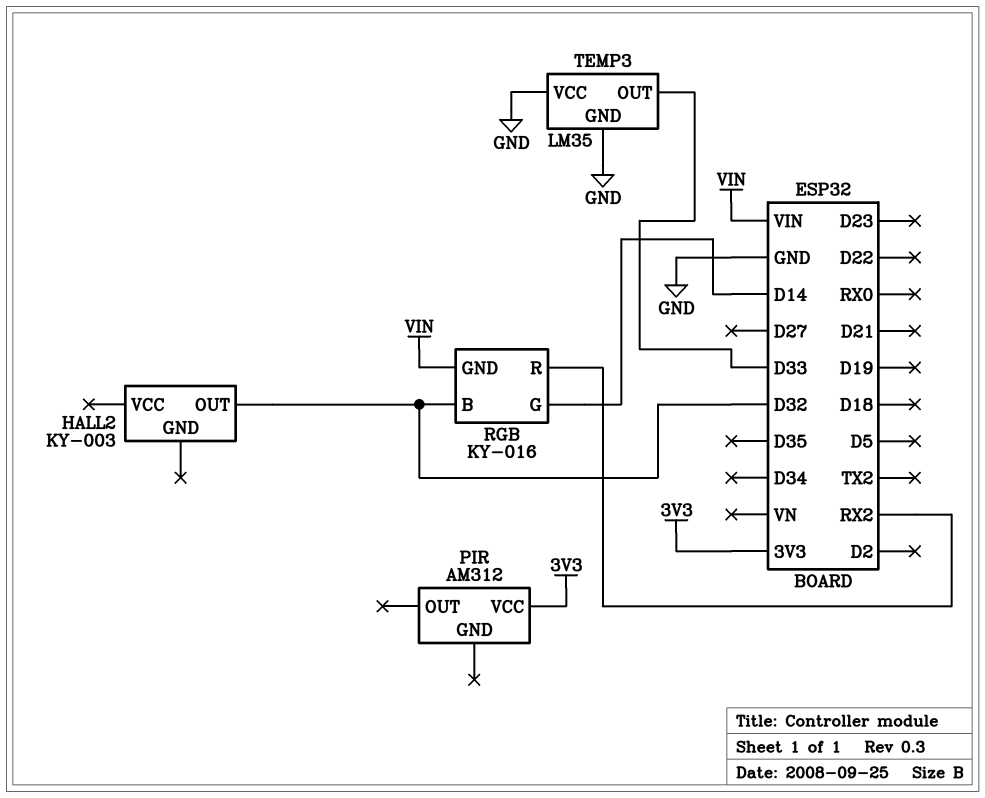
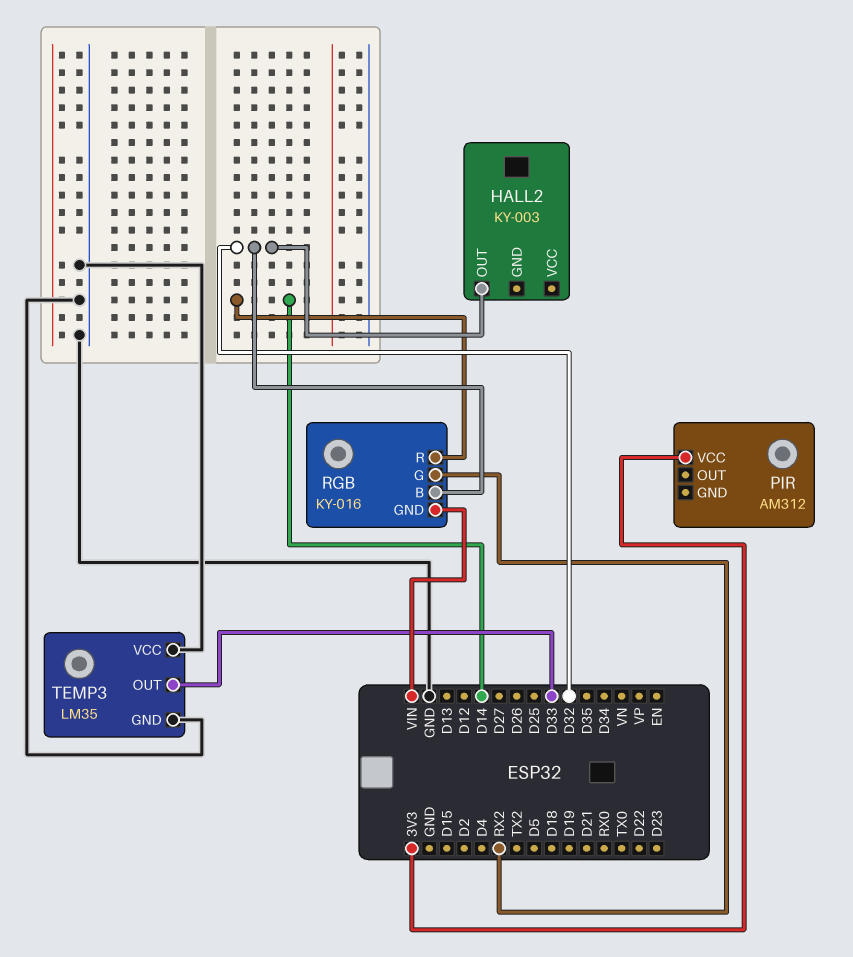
RGB pin G: D14 -> RX2
RGB pin R: RX2 -> D14

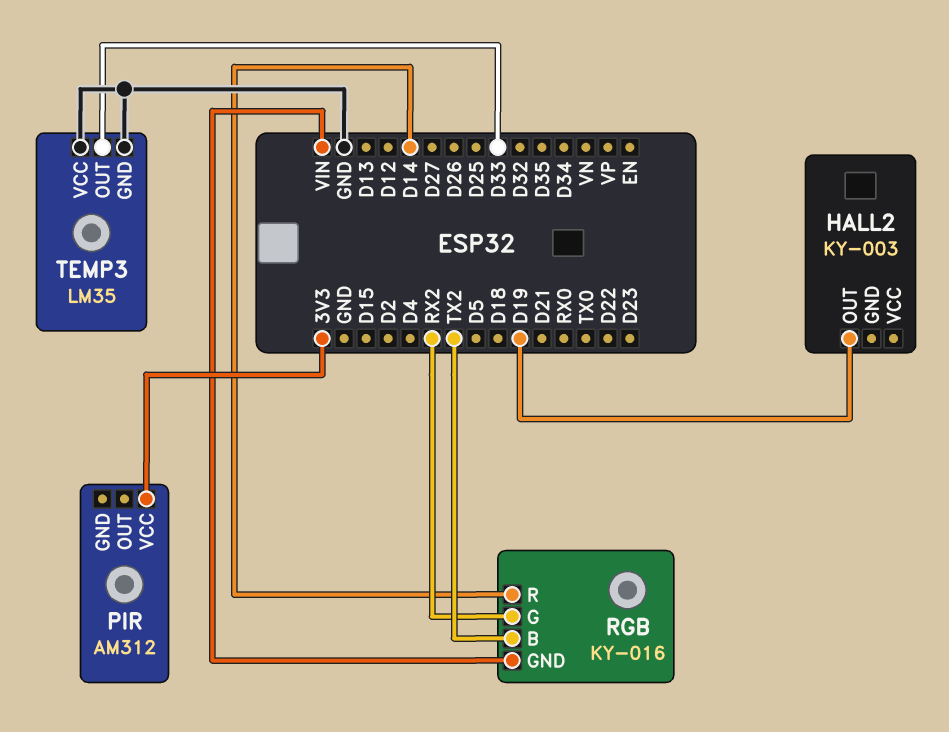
HALL2 pin OUT: D32 -> D19
RGB pin B: D32 -> TX2

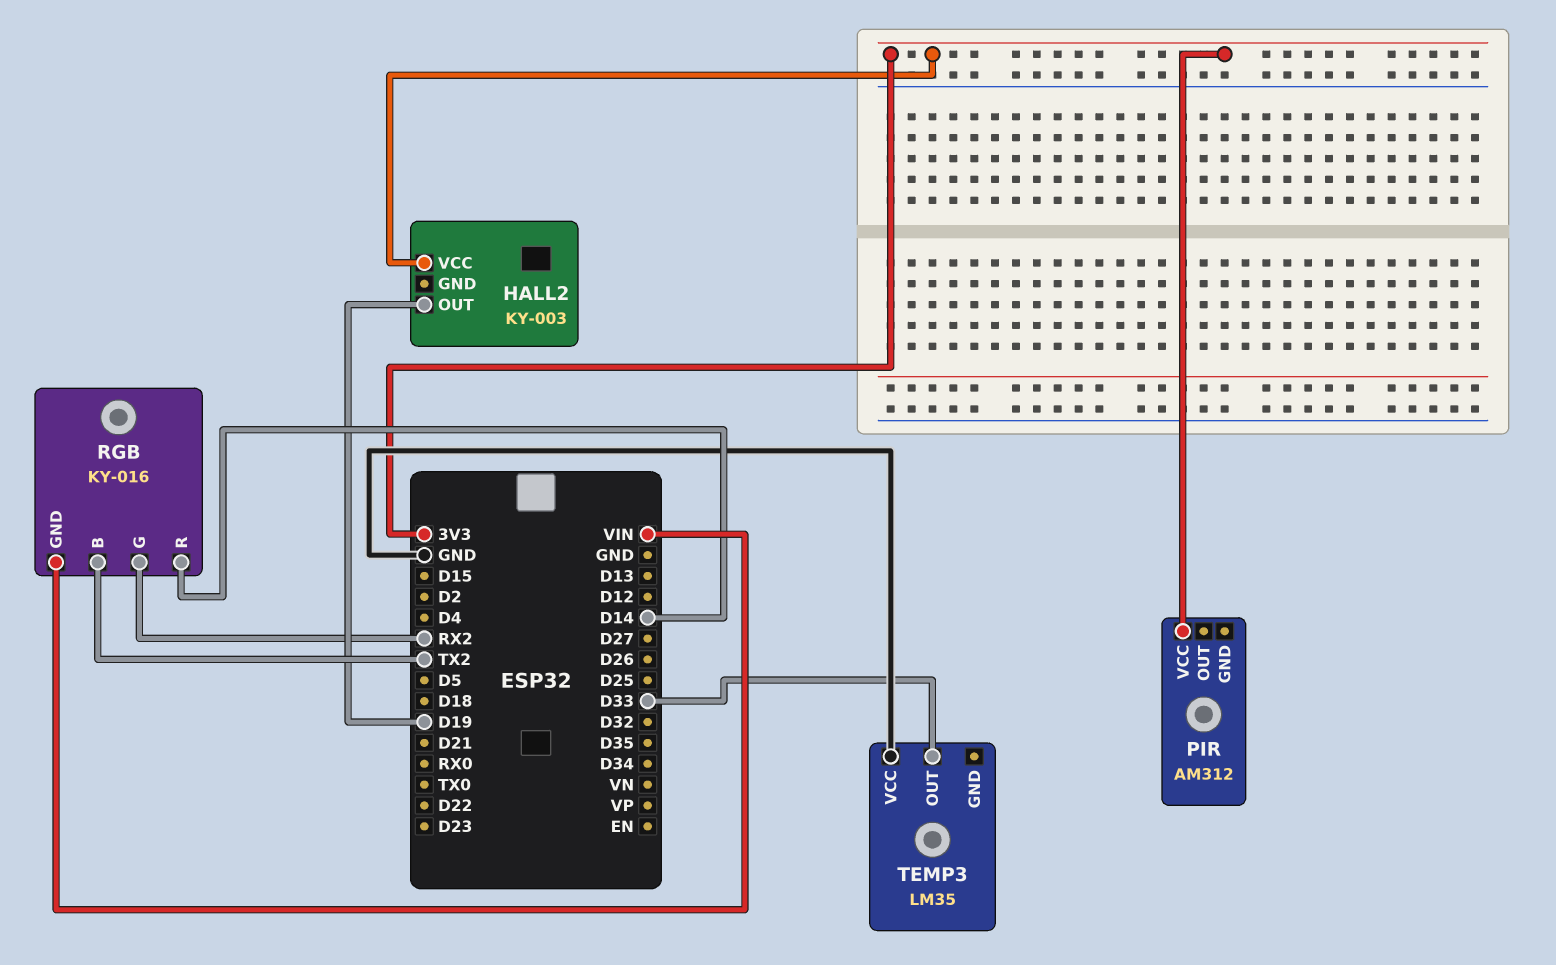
HALL2 pin VCC: none -> 3V3
TEMP3 pin GND: GND -> none

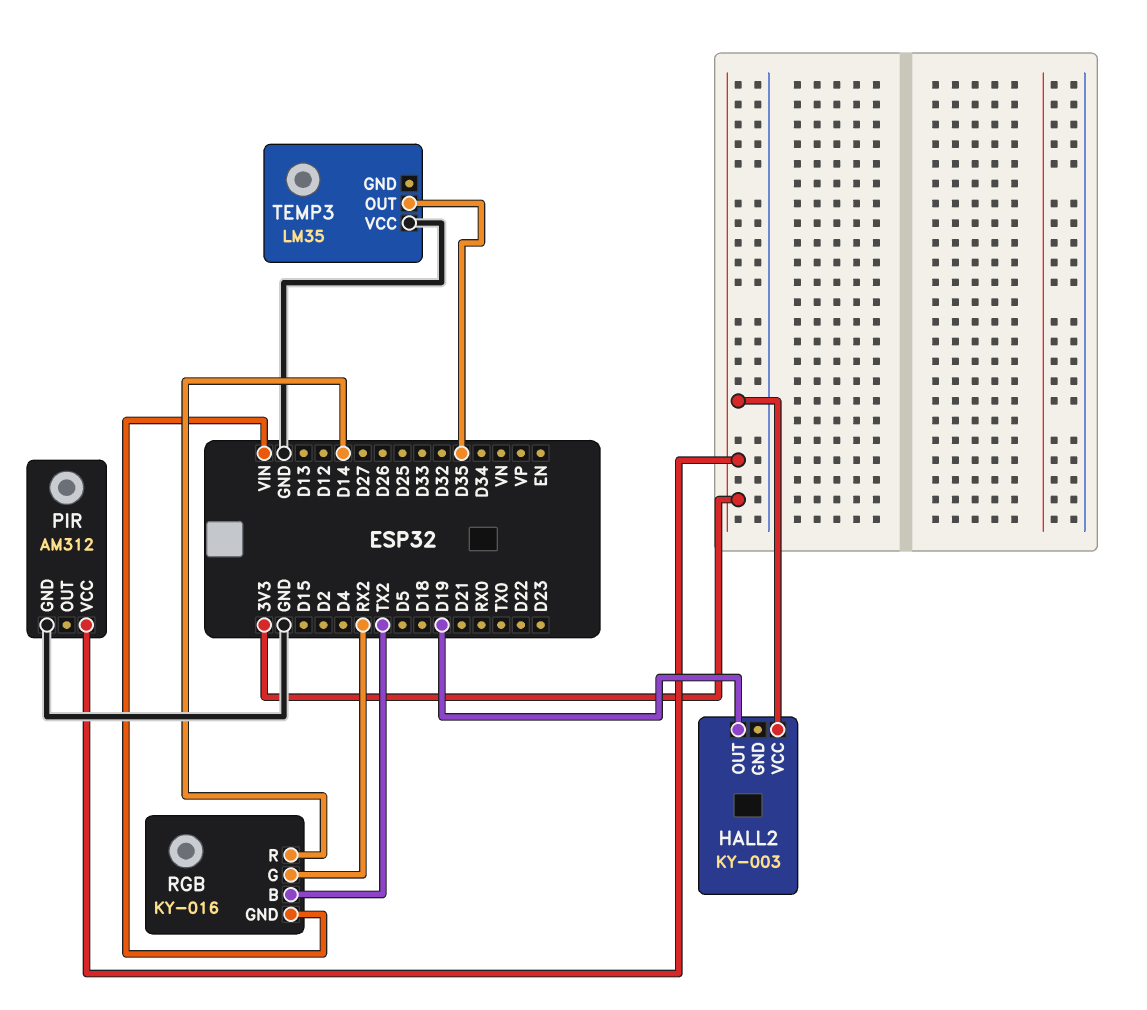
PIR pin GND: none -> GND
TEMP3 pin OUT: D33 -> D35

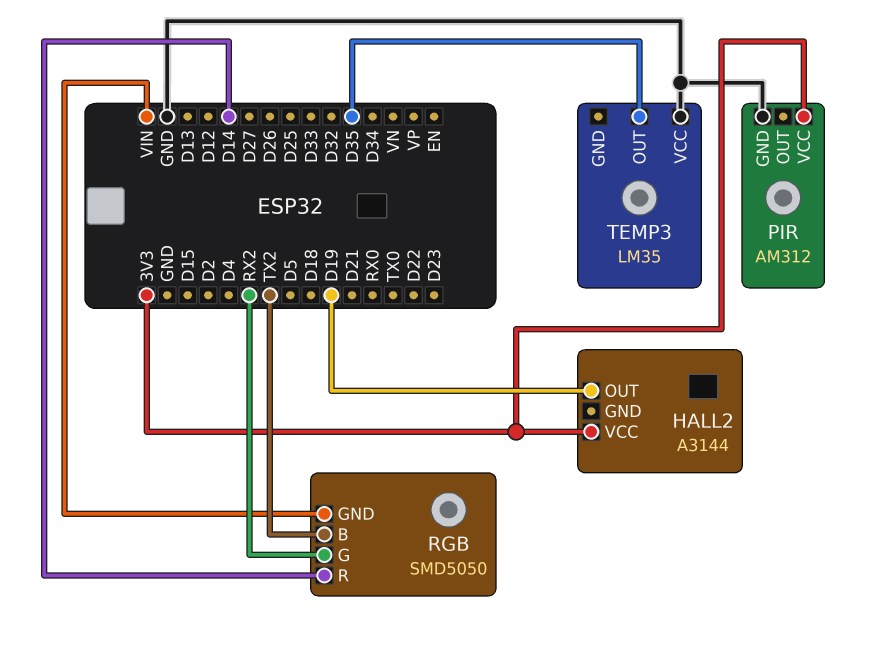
HALL2: KY-003 -> A3144
RGB: KY-016 -> SMD5050

